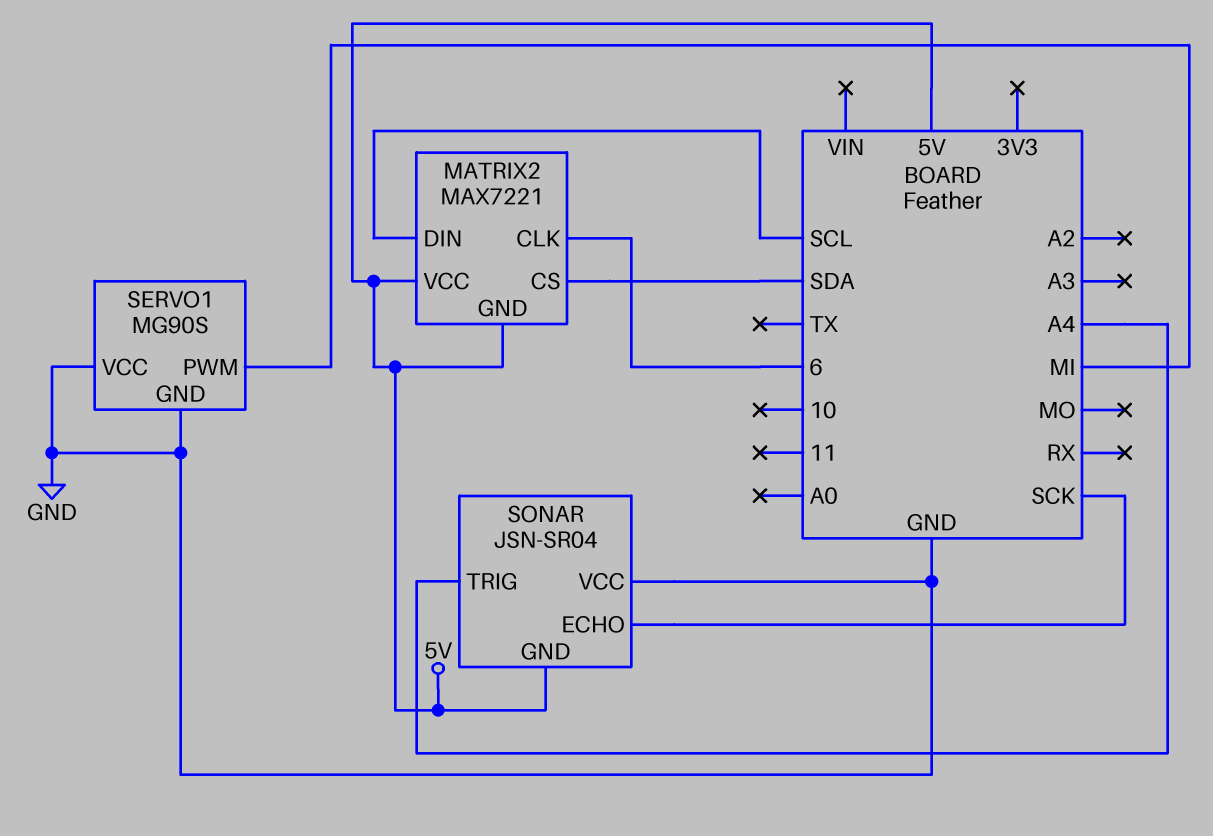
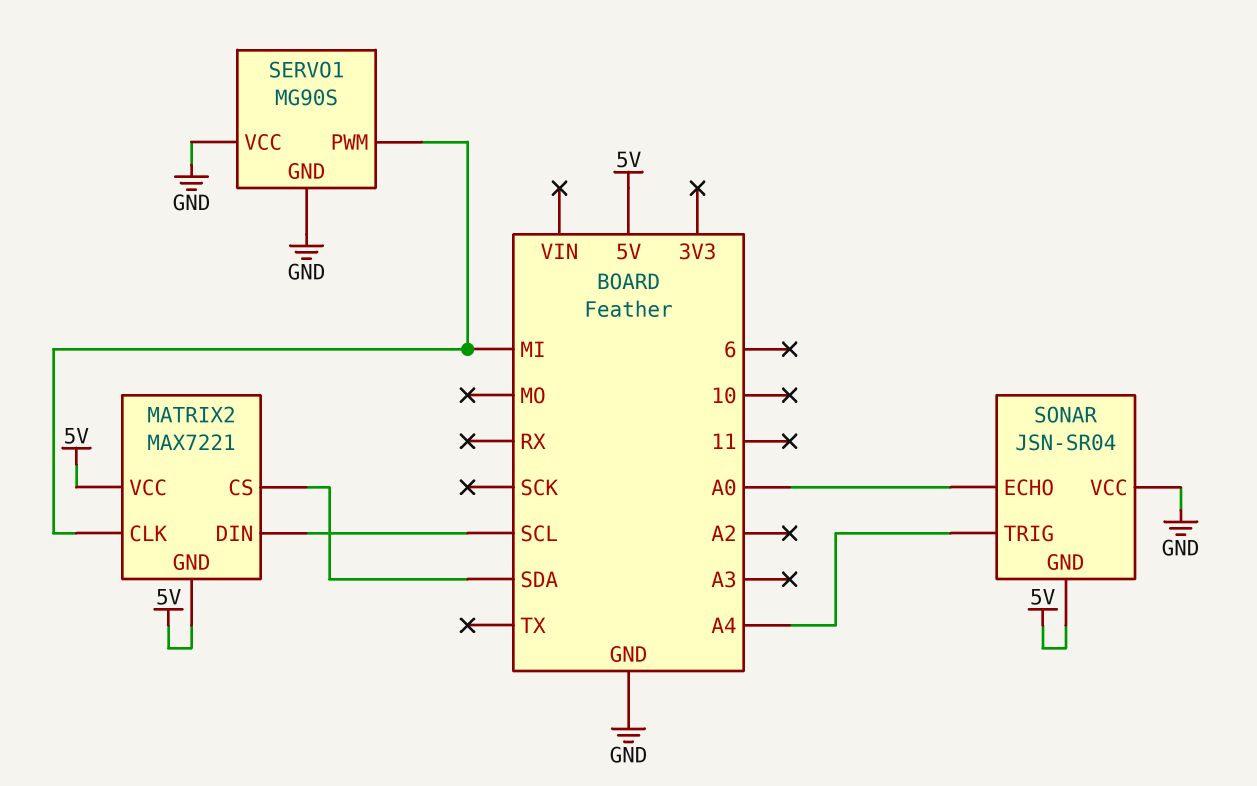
MATRIX2 pin CLK: 6 -> MI
SONAR pin ECHO: SCK -> A0

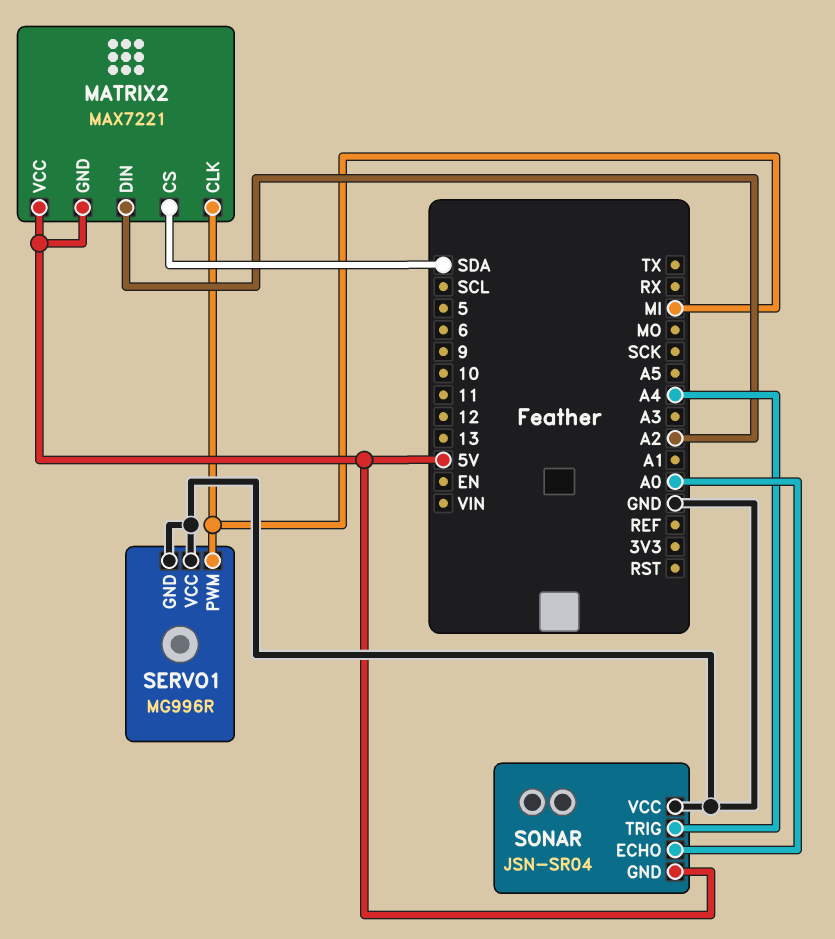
MATRIX2 pin DIN: SCL -> A2
SERVO1: MG90S -> MG996R

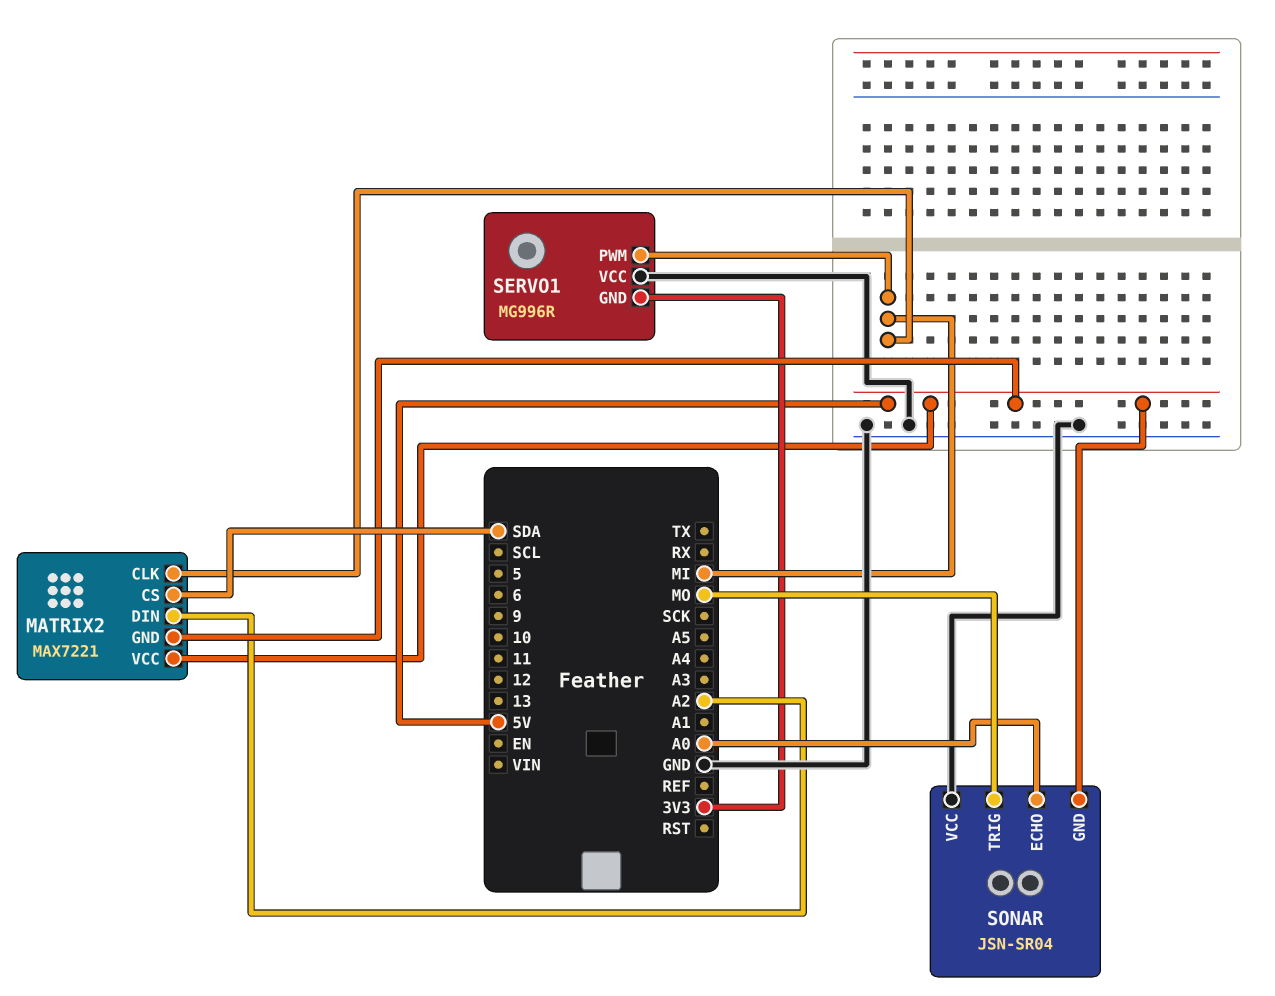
SERVO1 pin GND: GND -> 3V3
SONAR pin TRIG: A4 -> MO

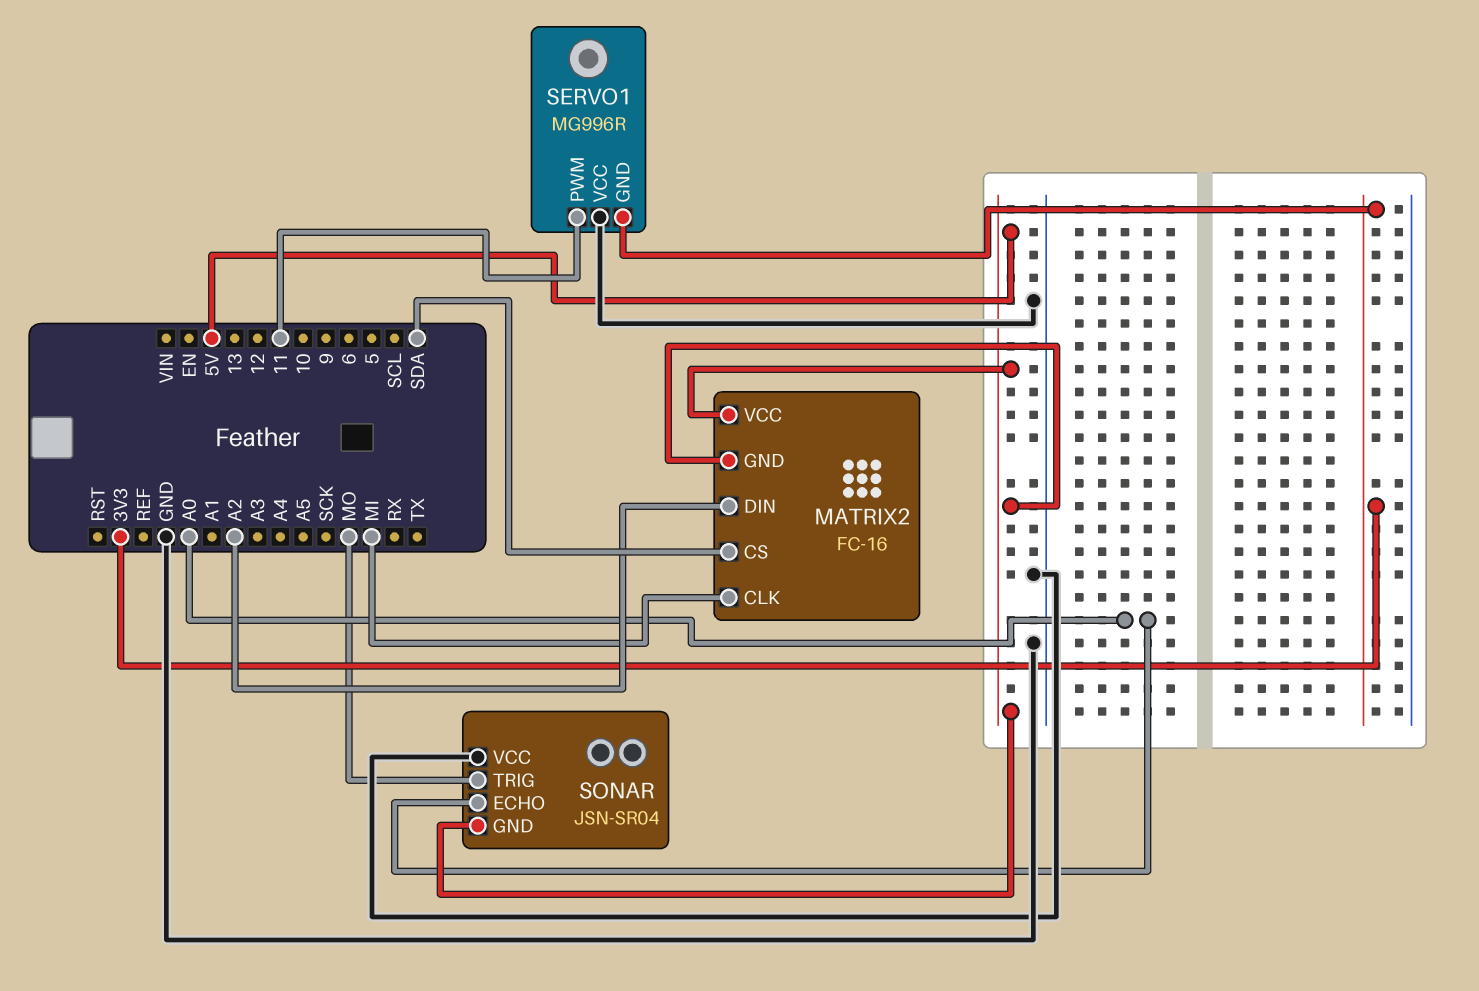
MATRIX2: MAX7221 -> FC-16
SERVO1 pin PWM: MI -> 11

